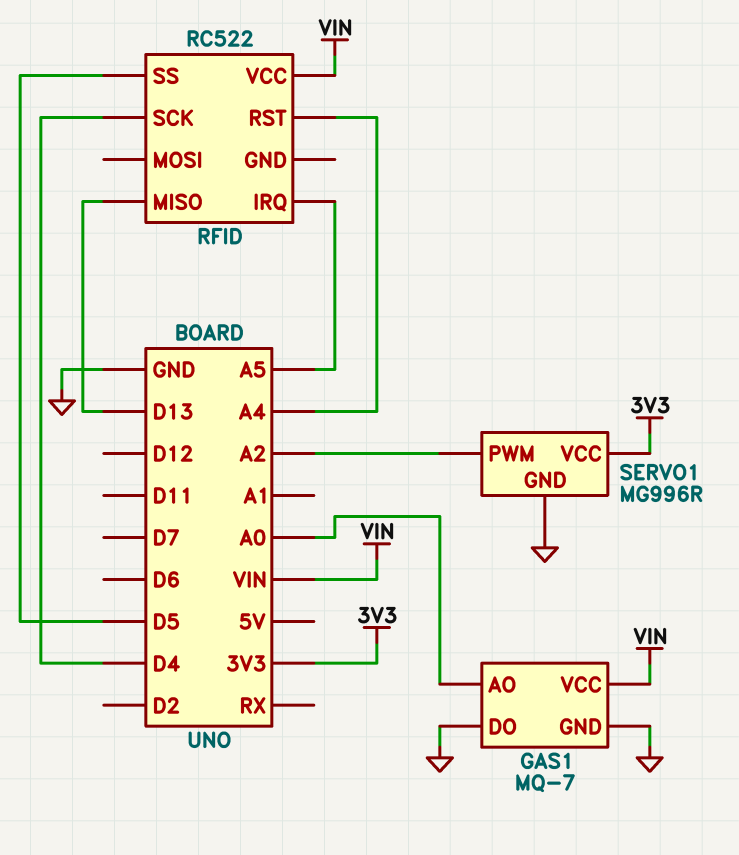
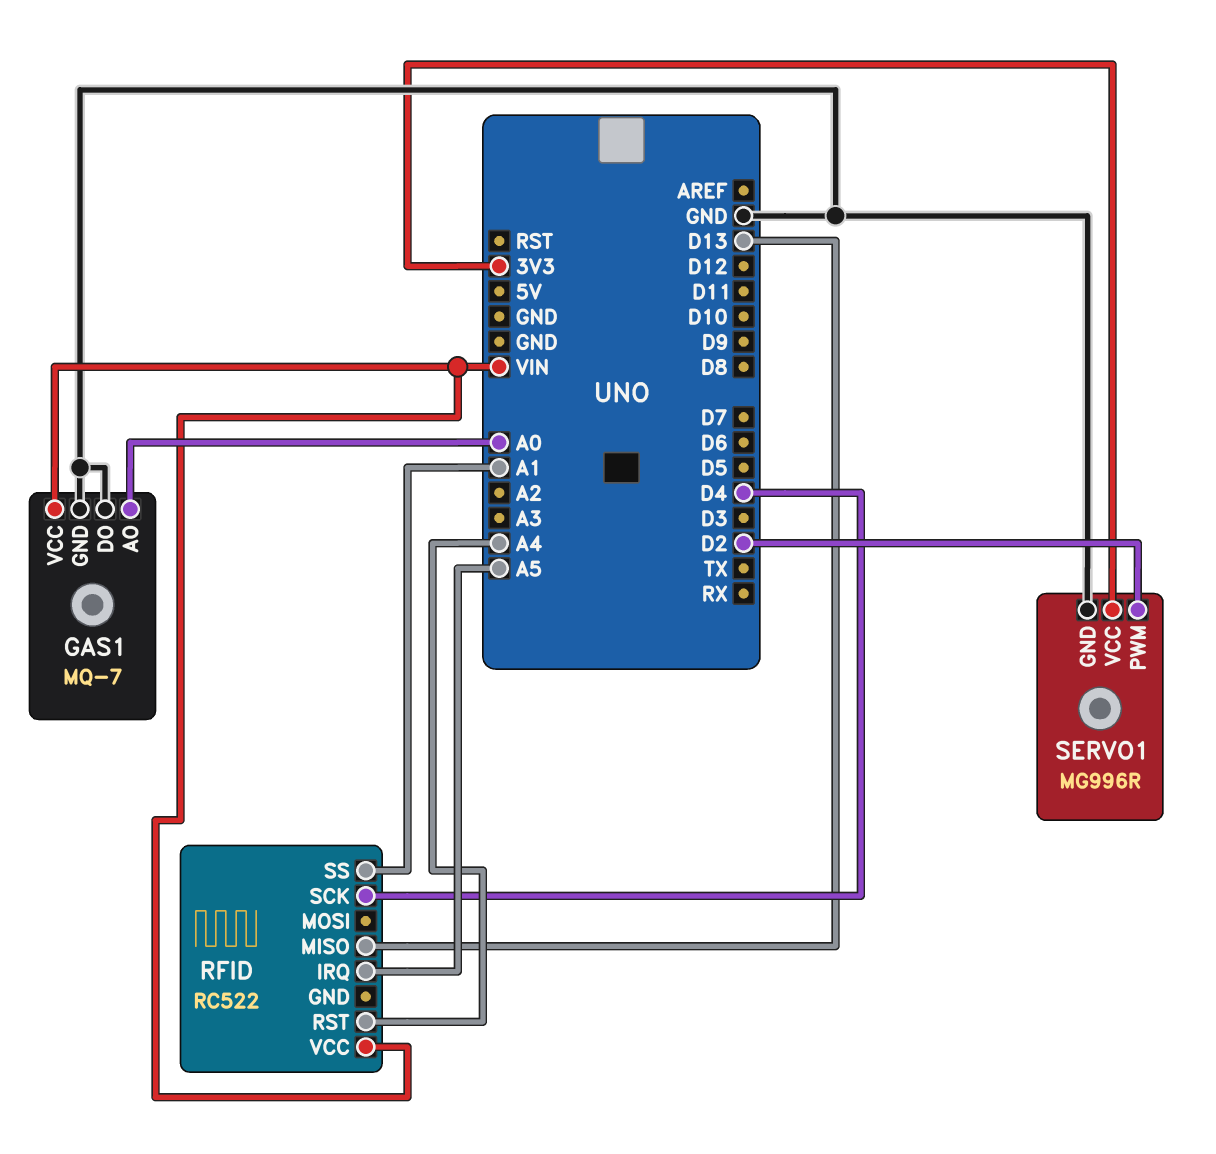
RFID pin SS: D5 -> A1
SERVO1 pin PWM: A2 -> D2

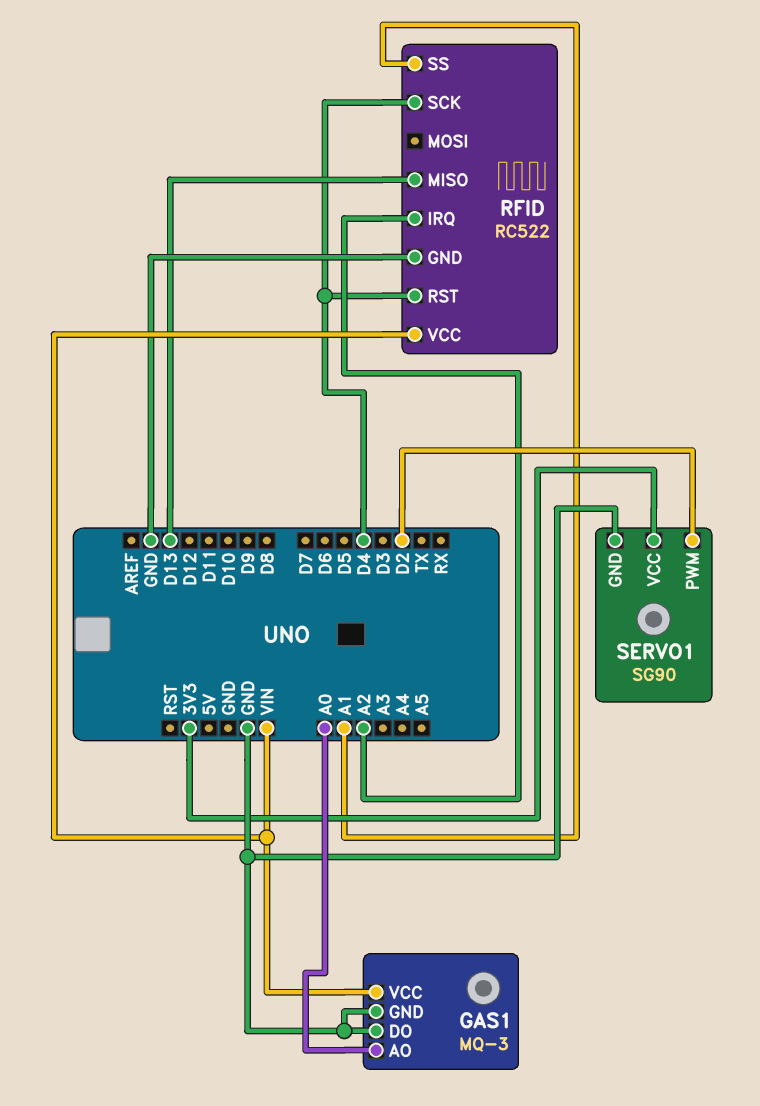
GAS1: MQ-7 -> MQ-3
RFID pin GND: none -> GND
RFID pin IRQ: A5 -> A2
RFID pin RST: A4 -> D4
SERVO1: MG996R -> SG90

